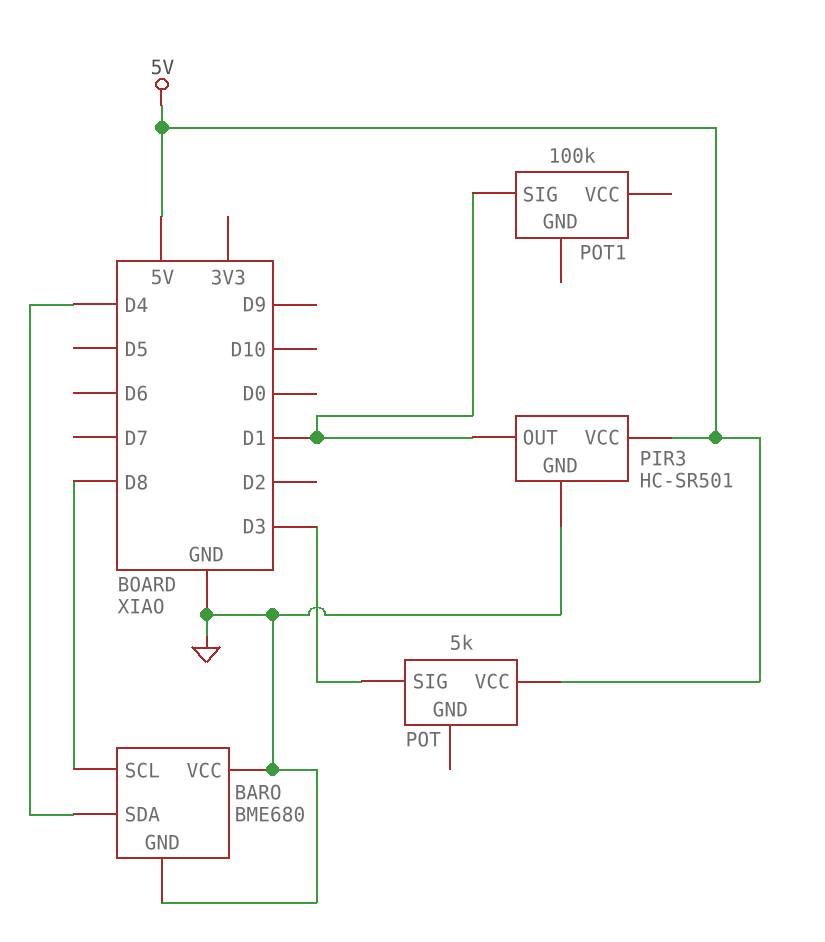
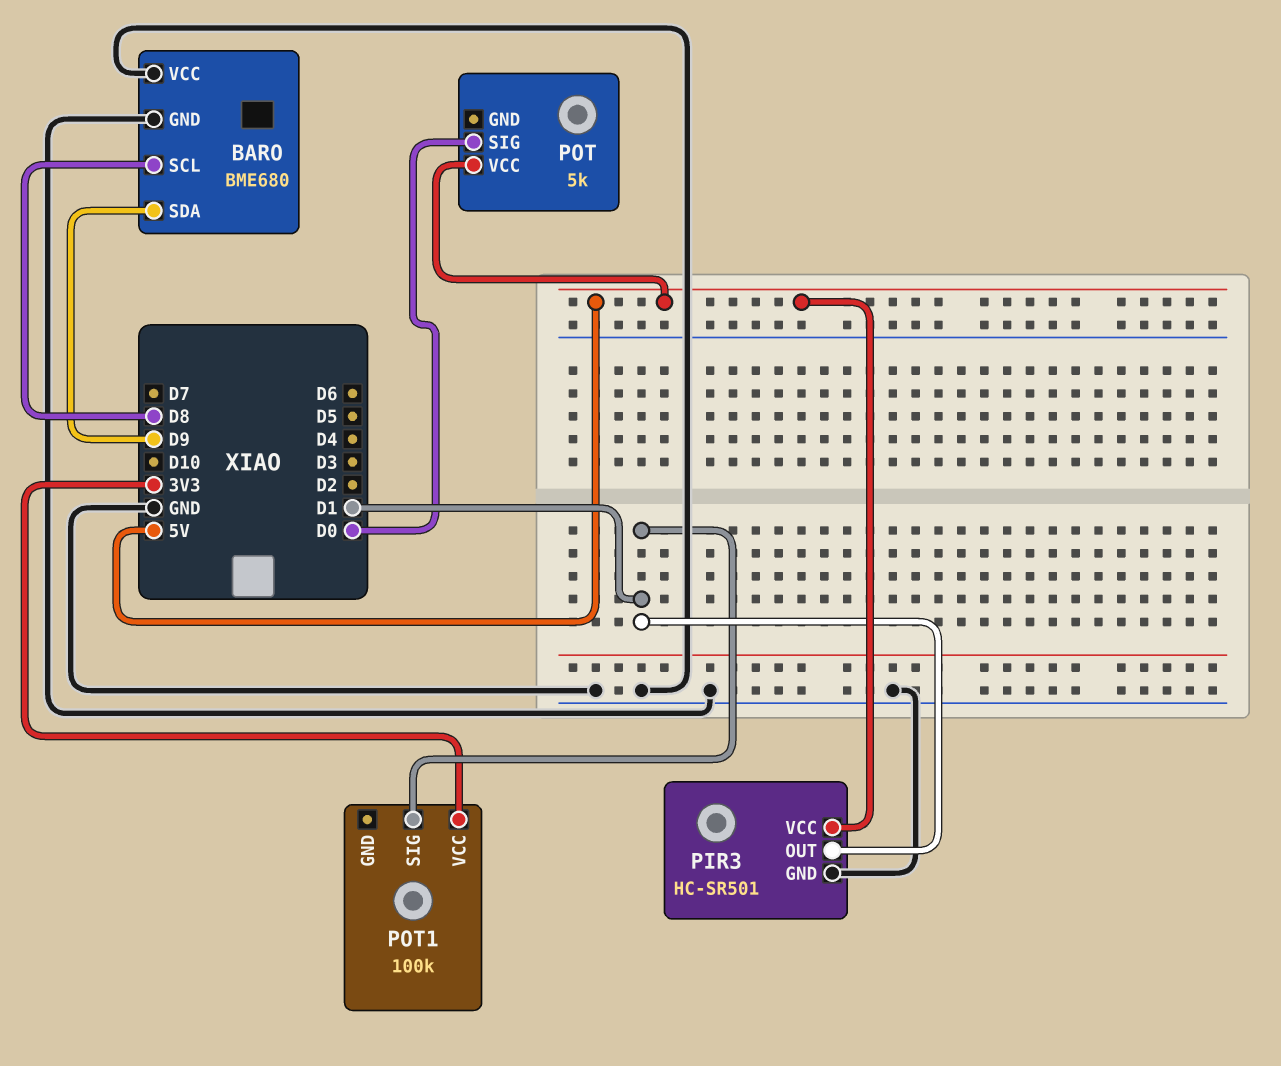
BARO pin SDA: D4 -> D9
POT pin SIG: D3 -> D0
POT1 pin VCC: none -> 3V3

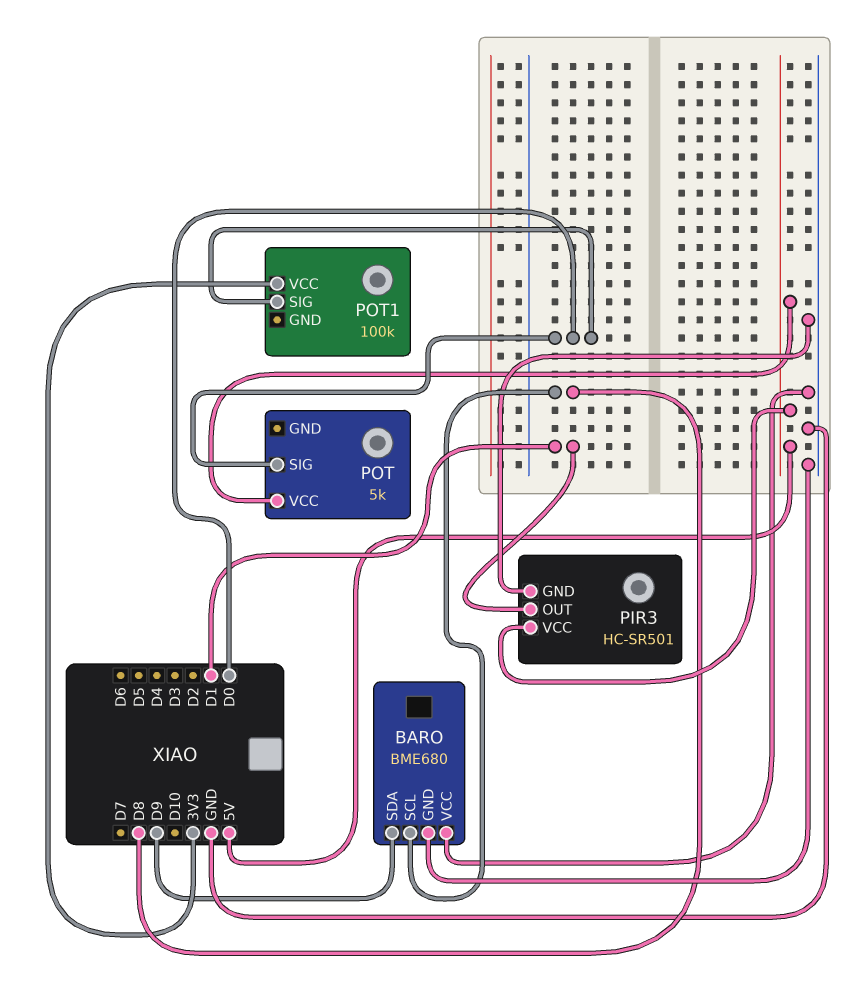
POT1 pin SIG: D1 -> D0

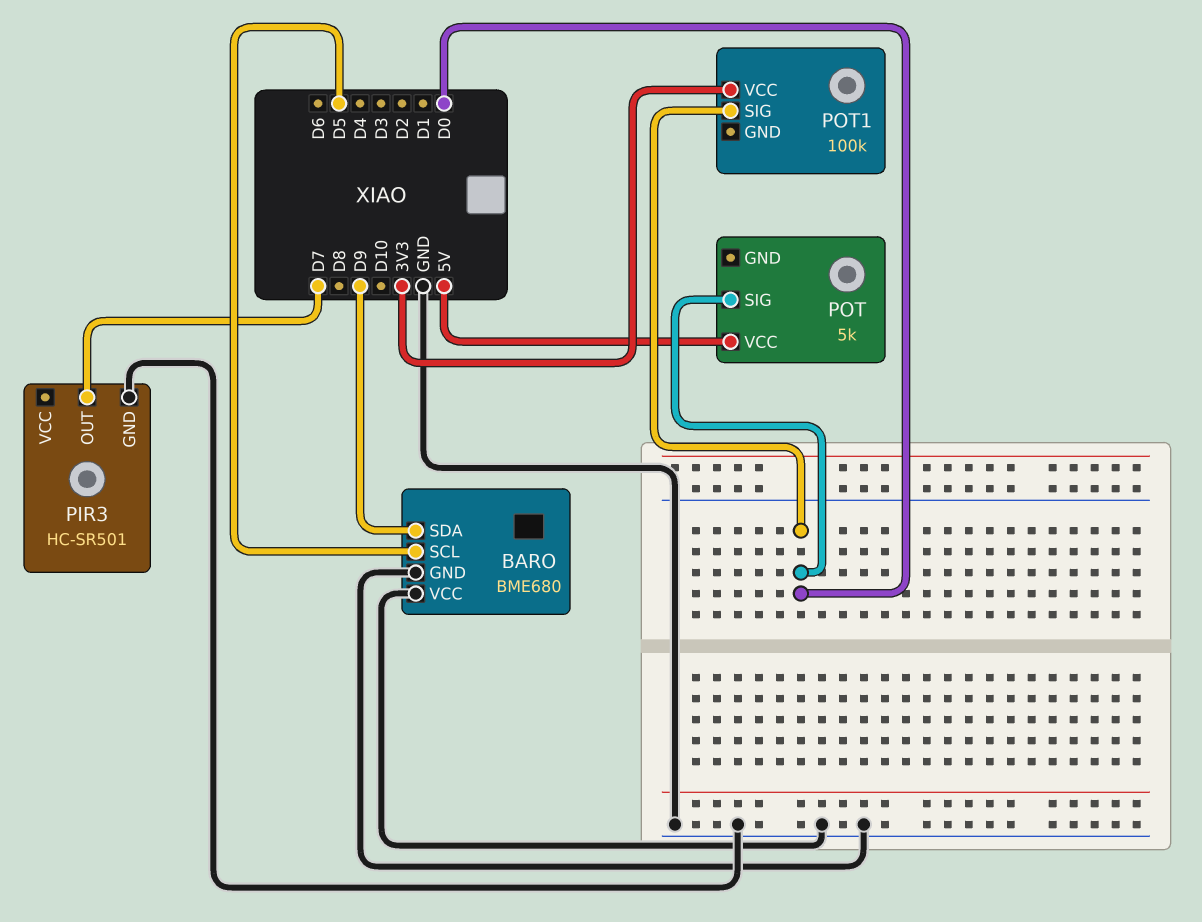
BARO pin SCL: D8 -> D5
PIR3 pin OUT: D1 -> D7
PIR3 pin VCC: 5V -> none

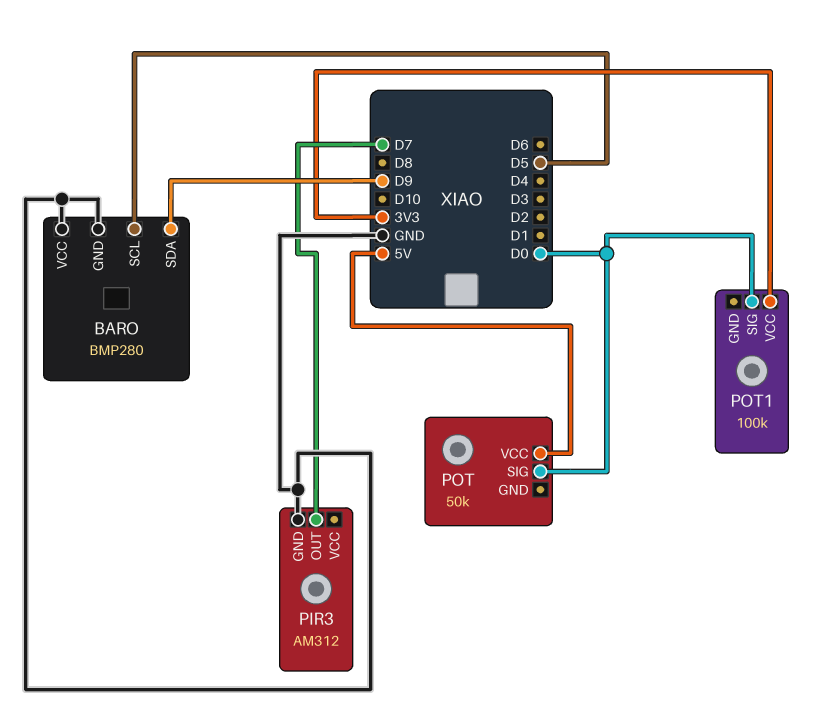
BARO: BME680 -> BMP280
PIR3: HC-SR501 -> AM312
POT: 5k -> 50k

